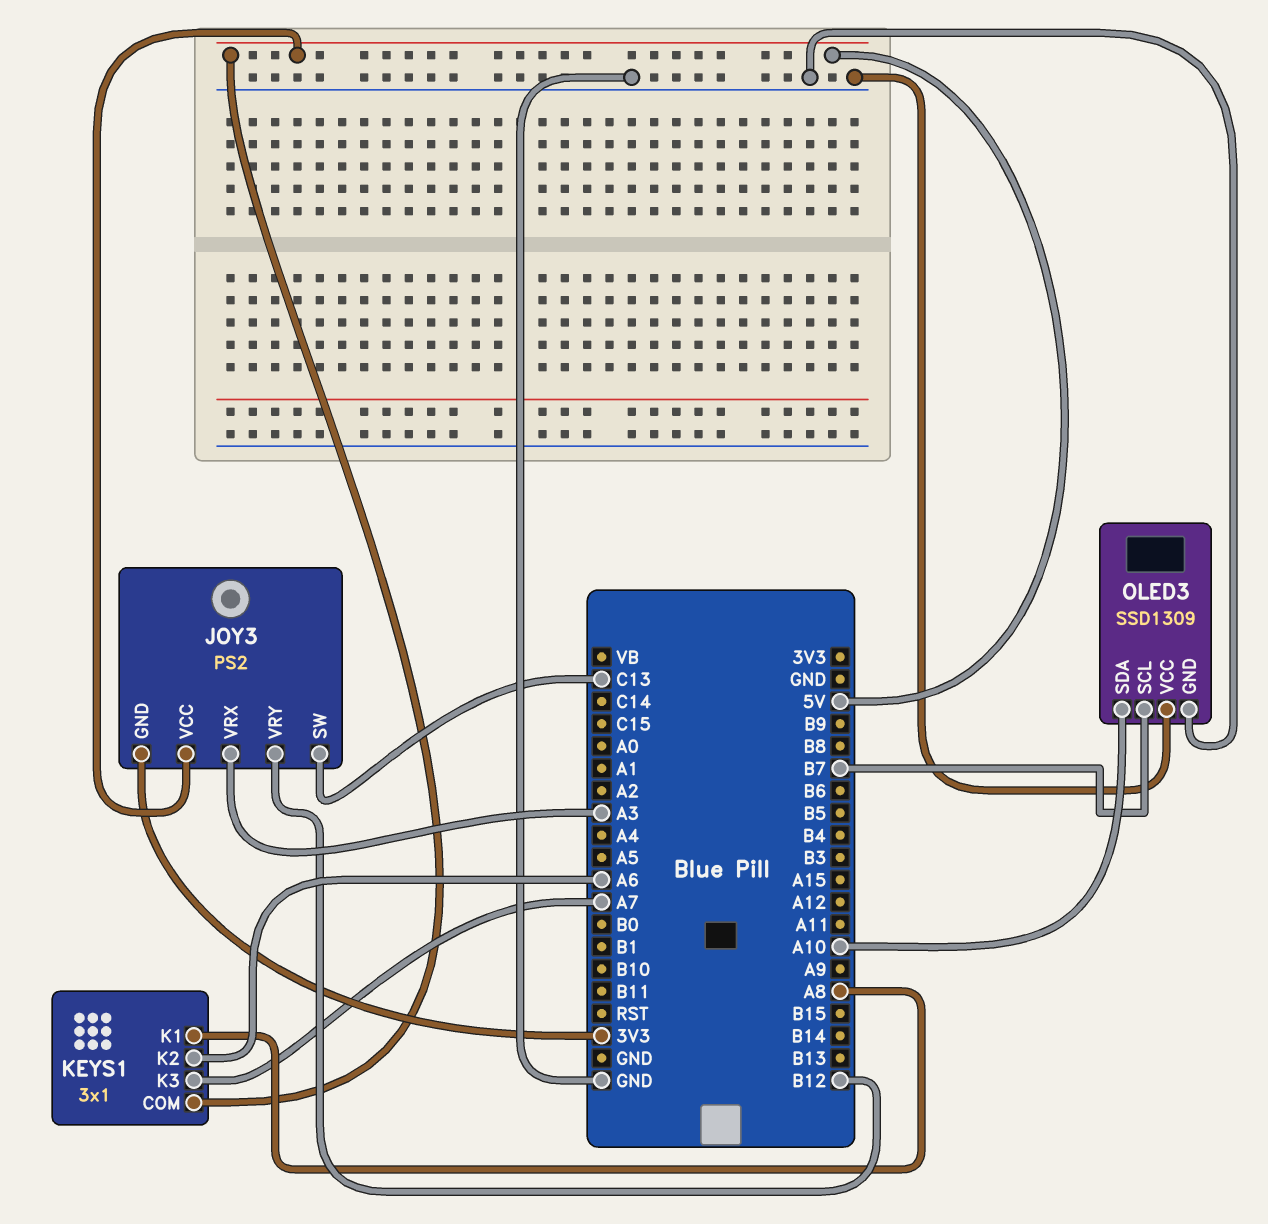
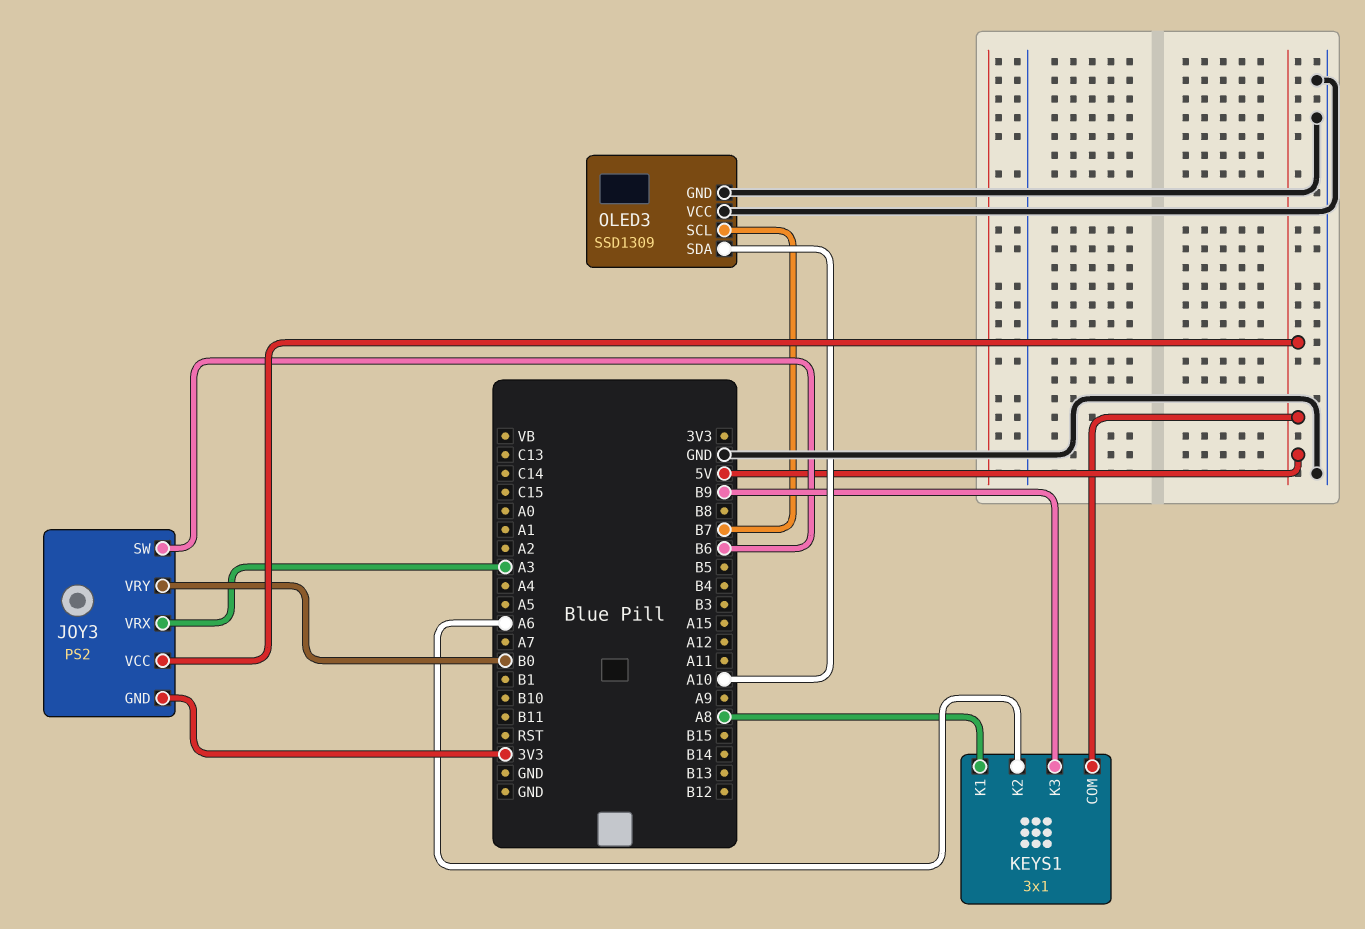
JOY3 pin SW: C13 -> B6
JOY3 pin VRY: B12 -> B0
KEYS1 pin K3: A7 -> B9

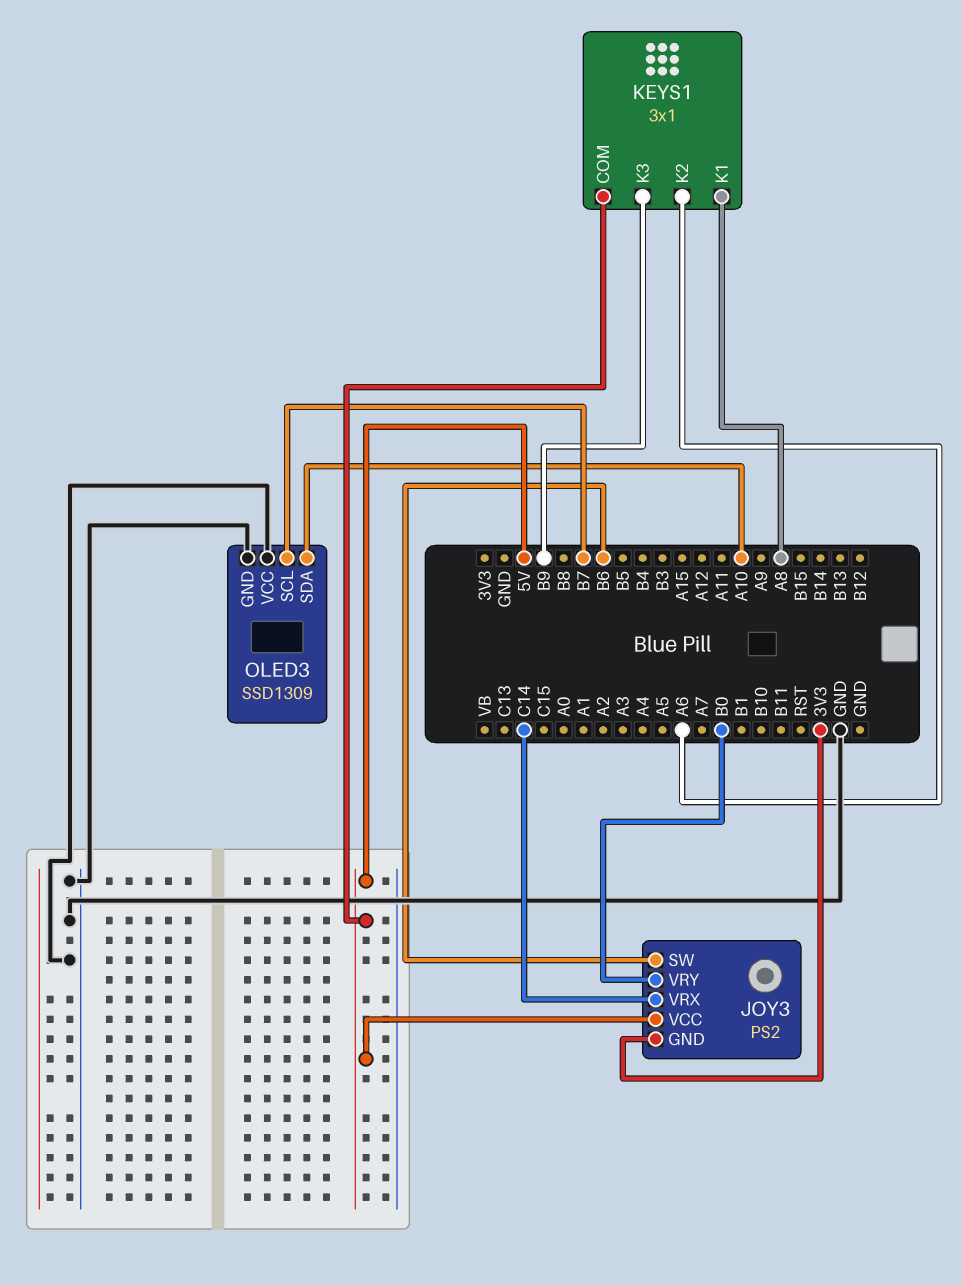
JOY3 pin VRX: A3 -> C14

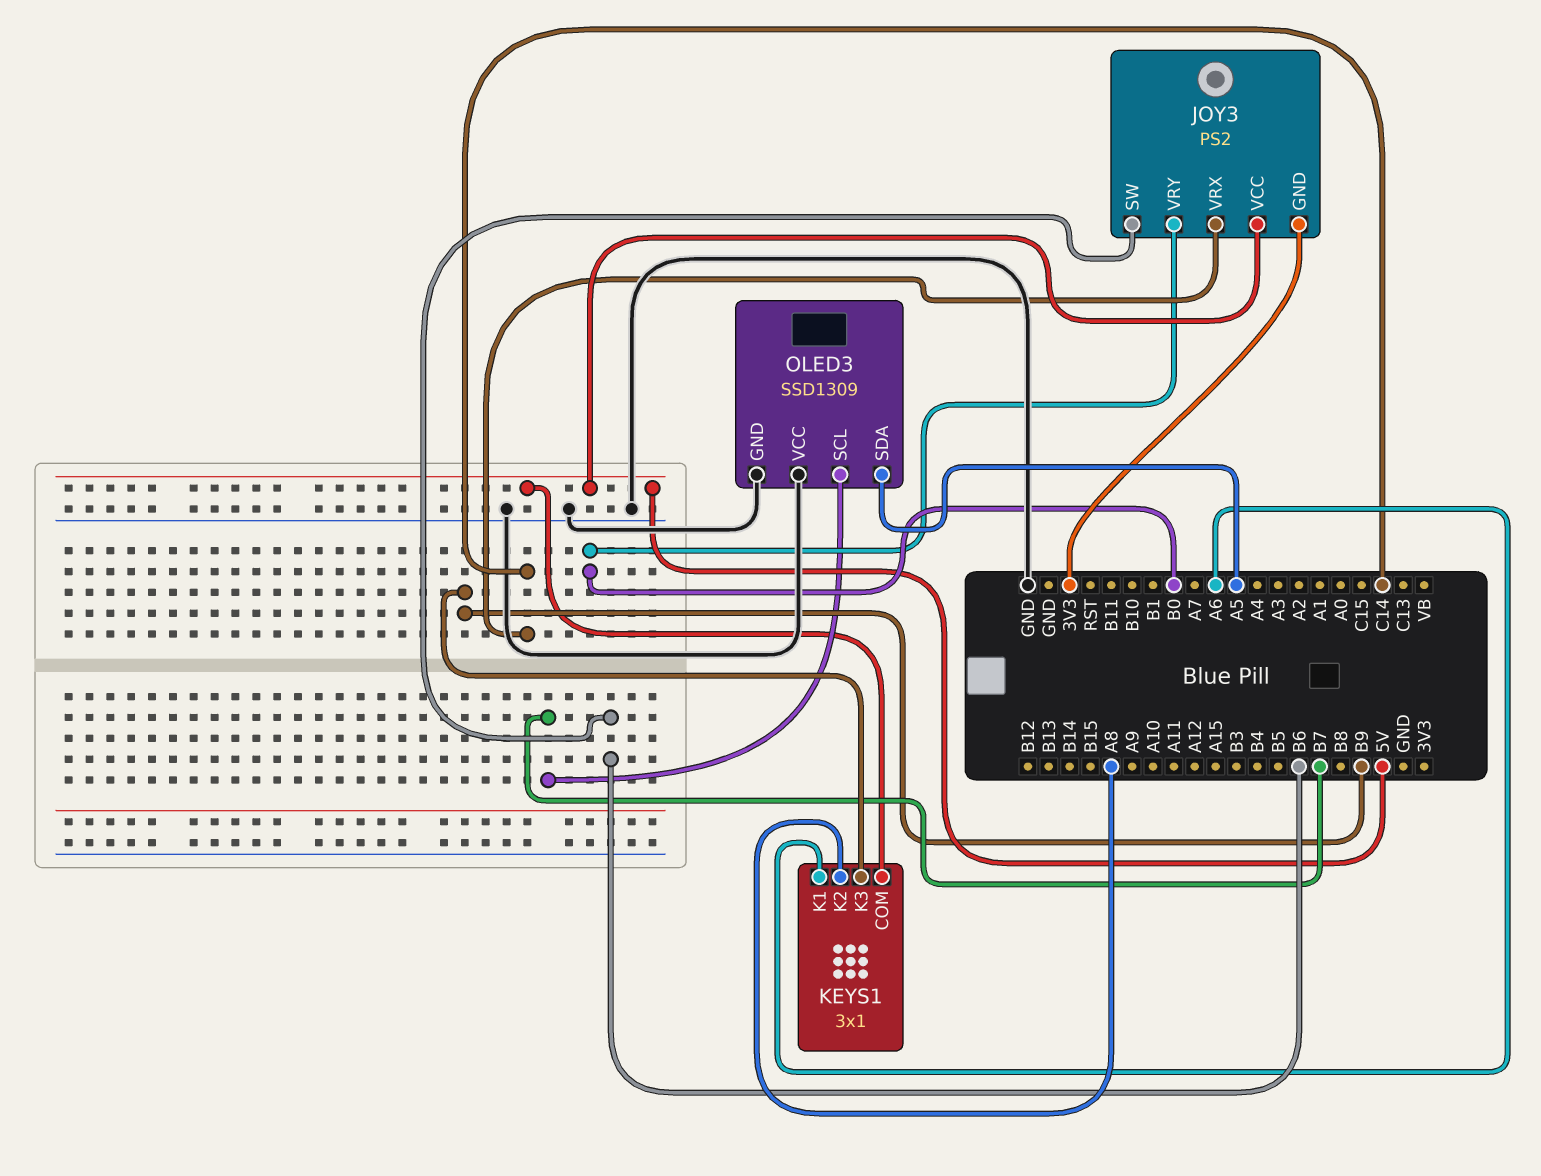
KEYS1 pin K1: A8 -> A6
KEYS1 pin K2: A6 -> A8
OLED3 pin SDA: A10 -> A5

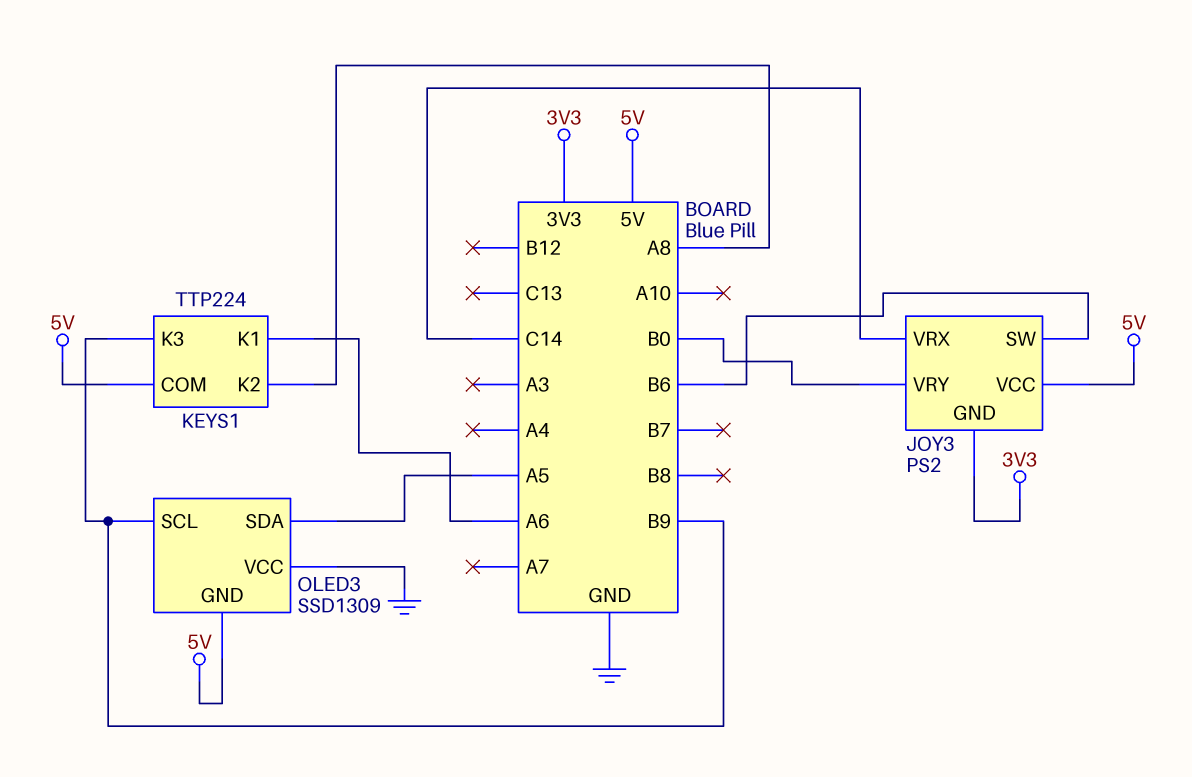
KEYS1: 3x1 -> TTP224
OLED3 pin GND: GND -> 5V
OLED3 pin SCL: B7 -> B9

